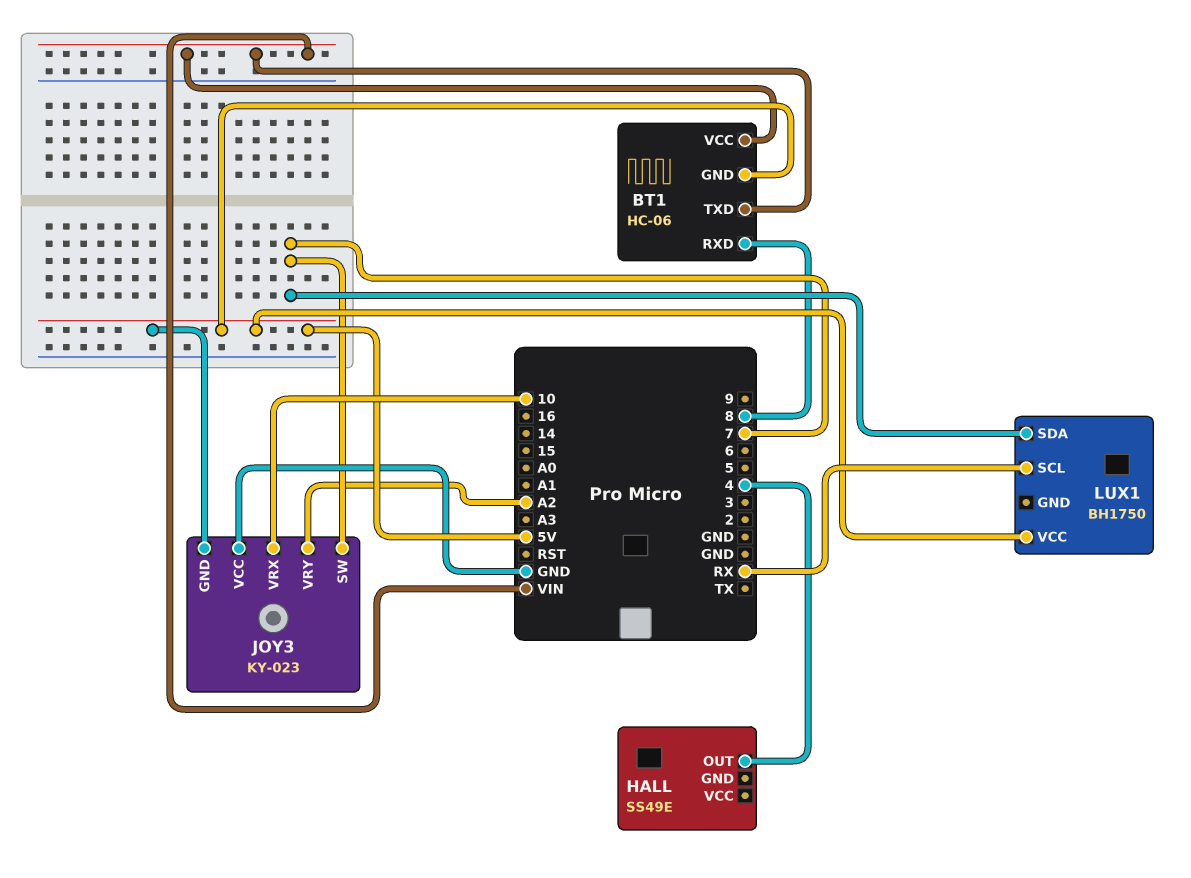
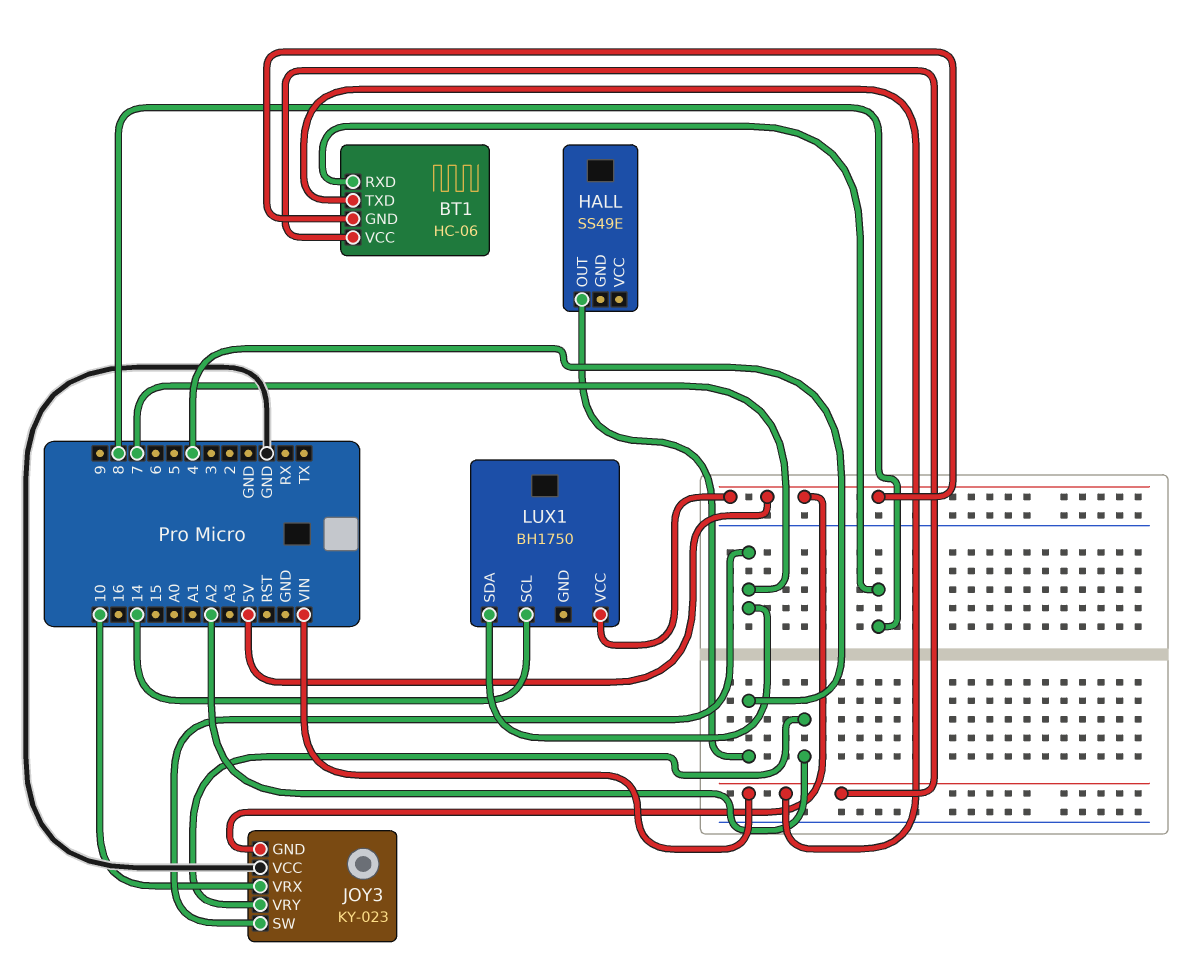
LUX1 pin SCL: RX -> 14

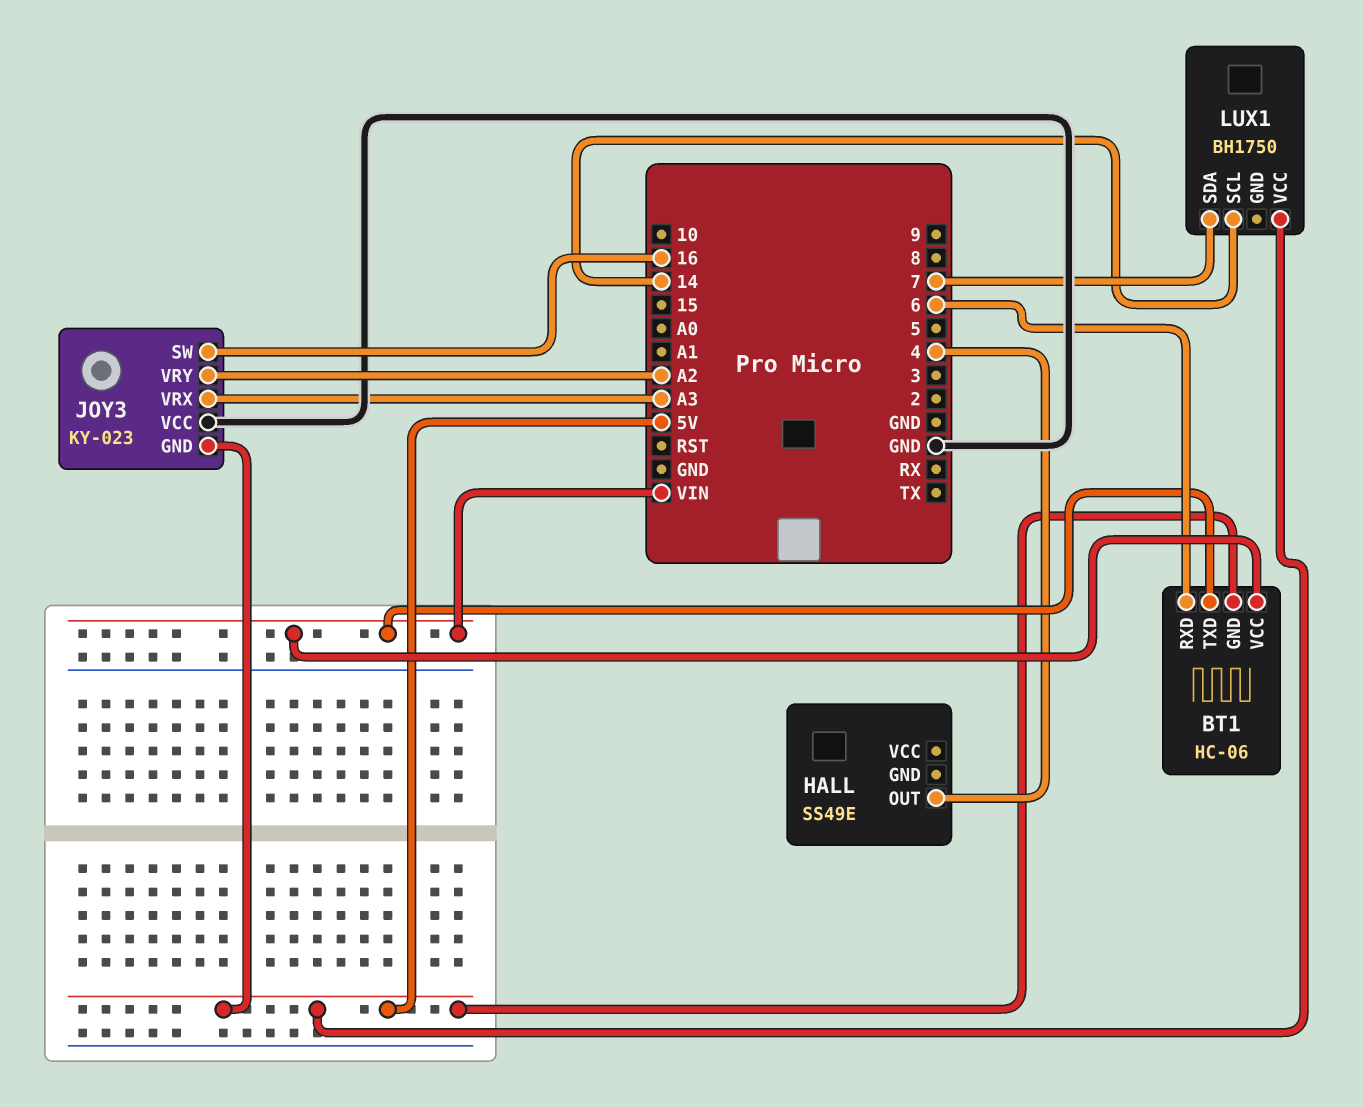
BT1 pin RXD: 8 -> 6
JOY3 pin SW: 7 -> 16
JOY3 pin VRX: 10 -> A3

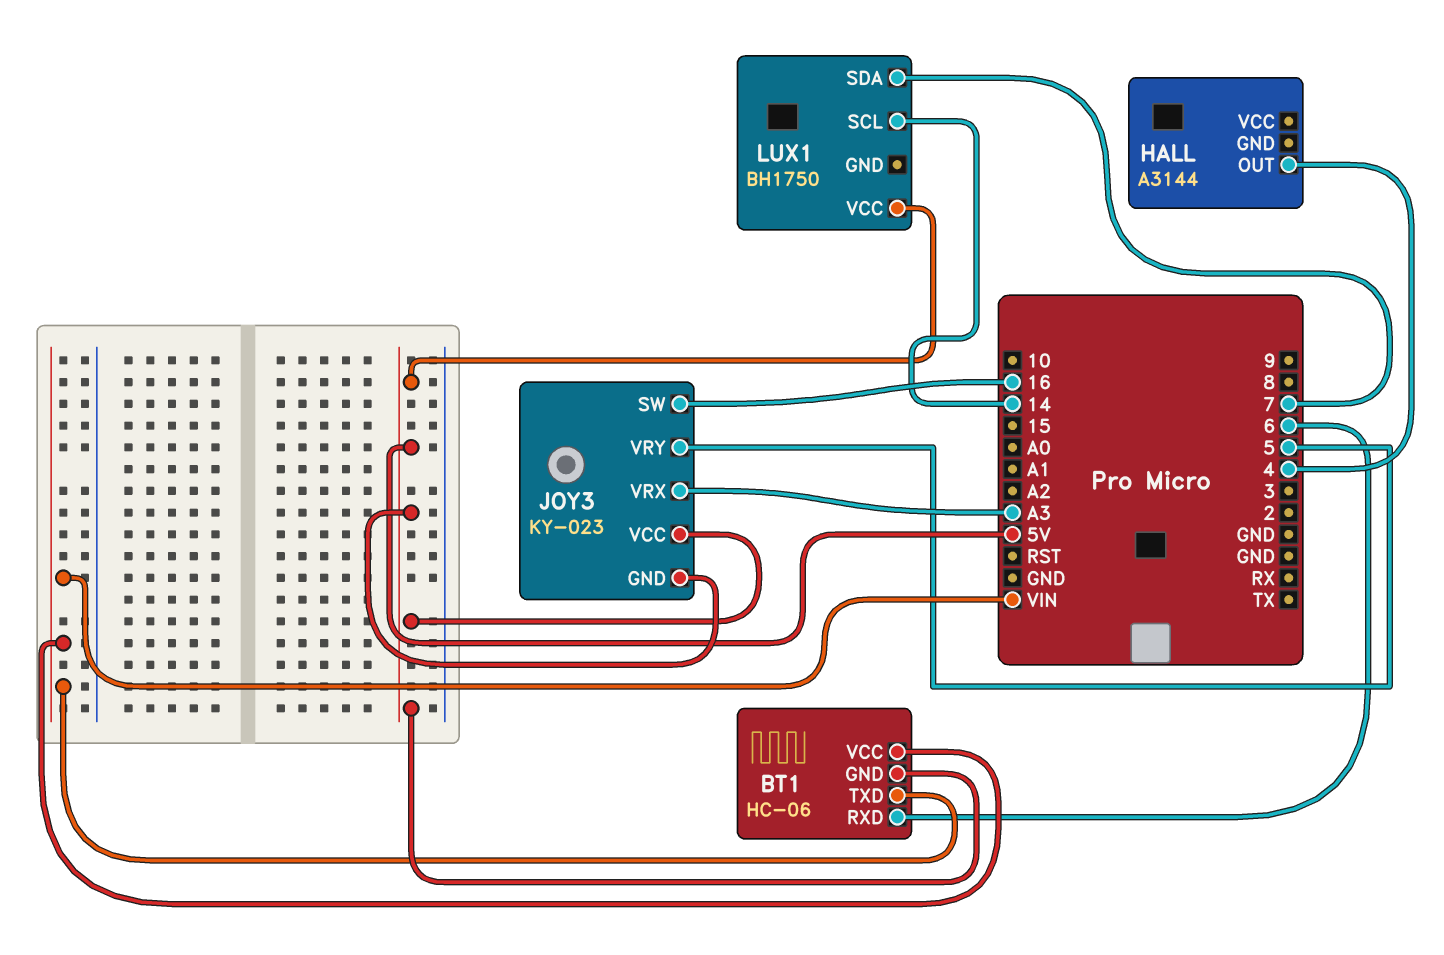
HALL: SS49E -> A3144
JOY3 pin VCC: GND -> 5V
JOY3 pin VRY: A2 -> 5

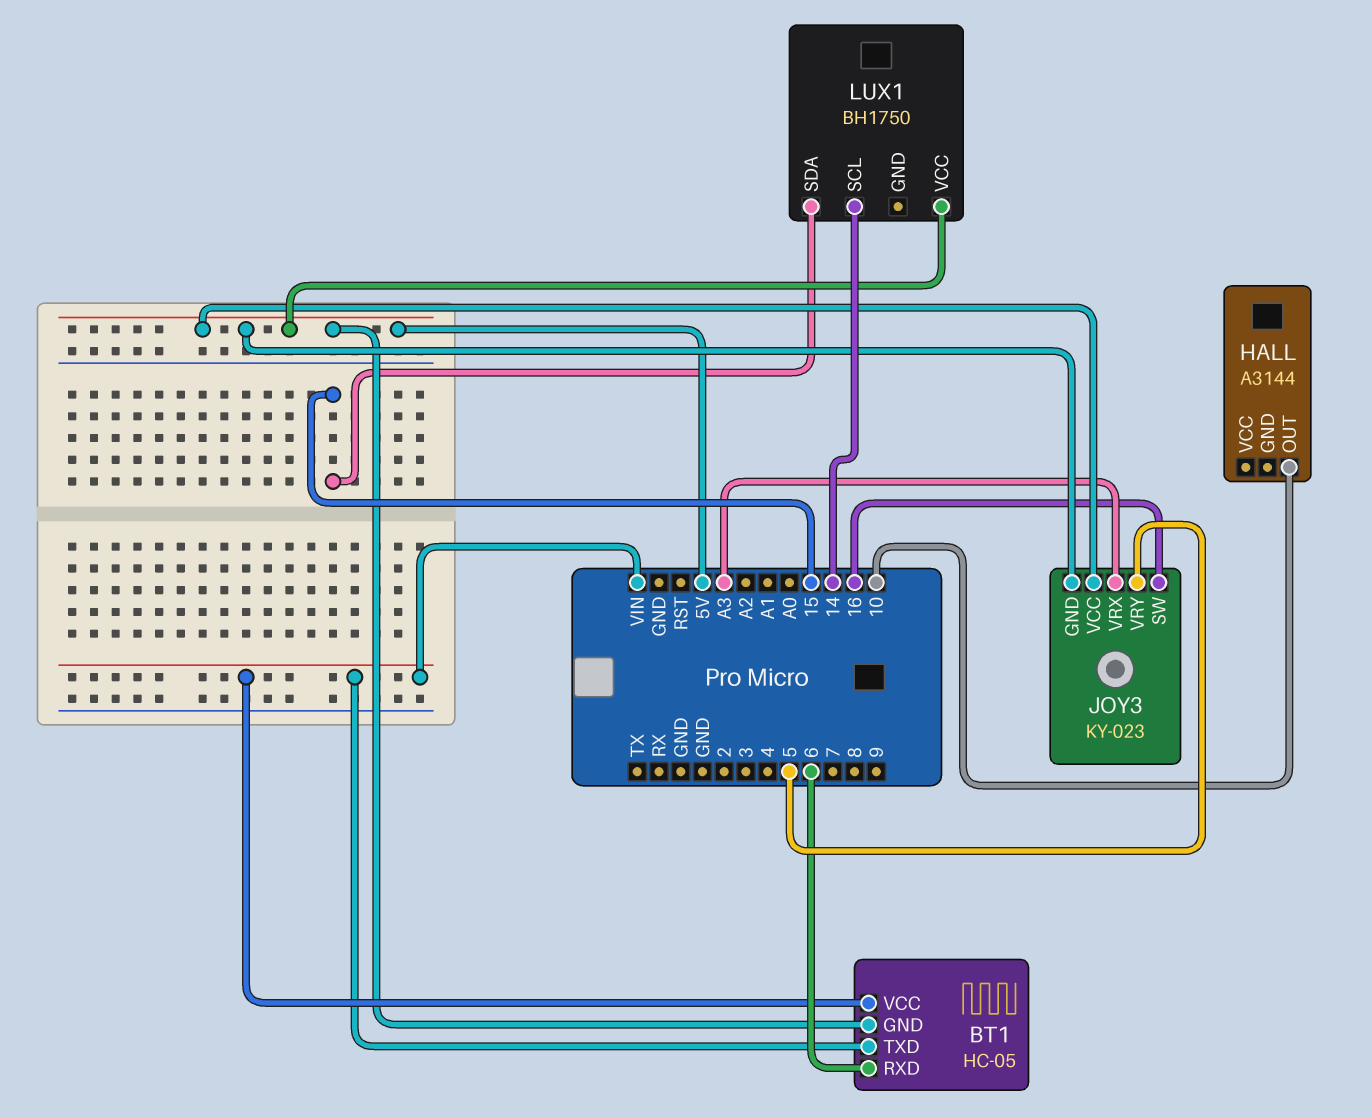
BT1: HC-06 -> HC-05
HALL pin OUT: 4 -> 10
LUX1 pin SDA: 7 -> 15

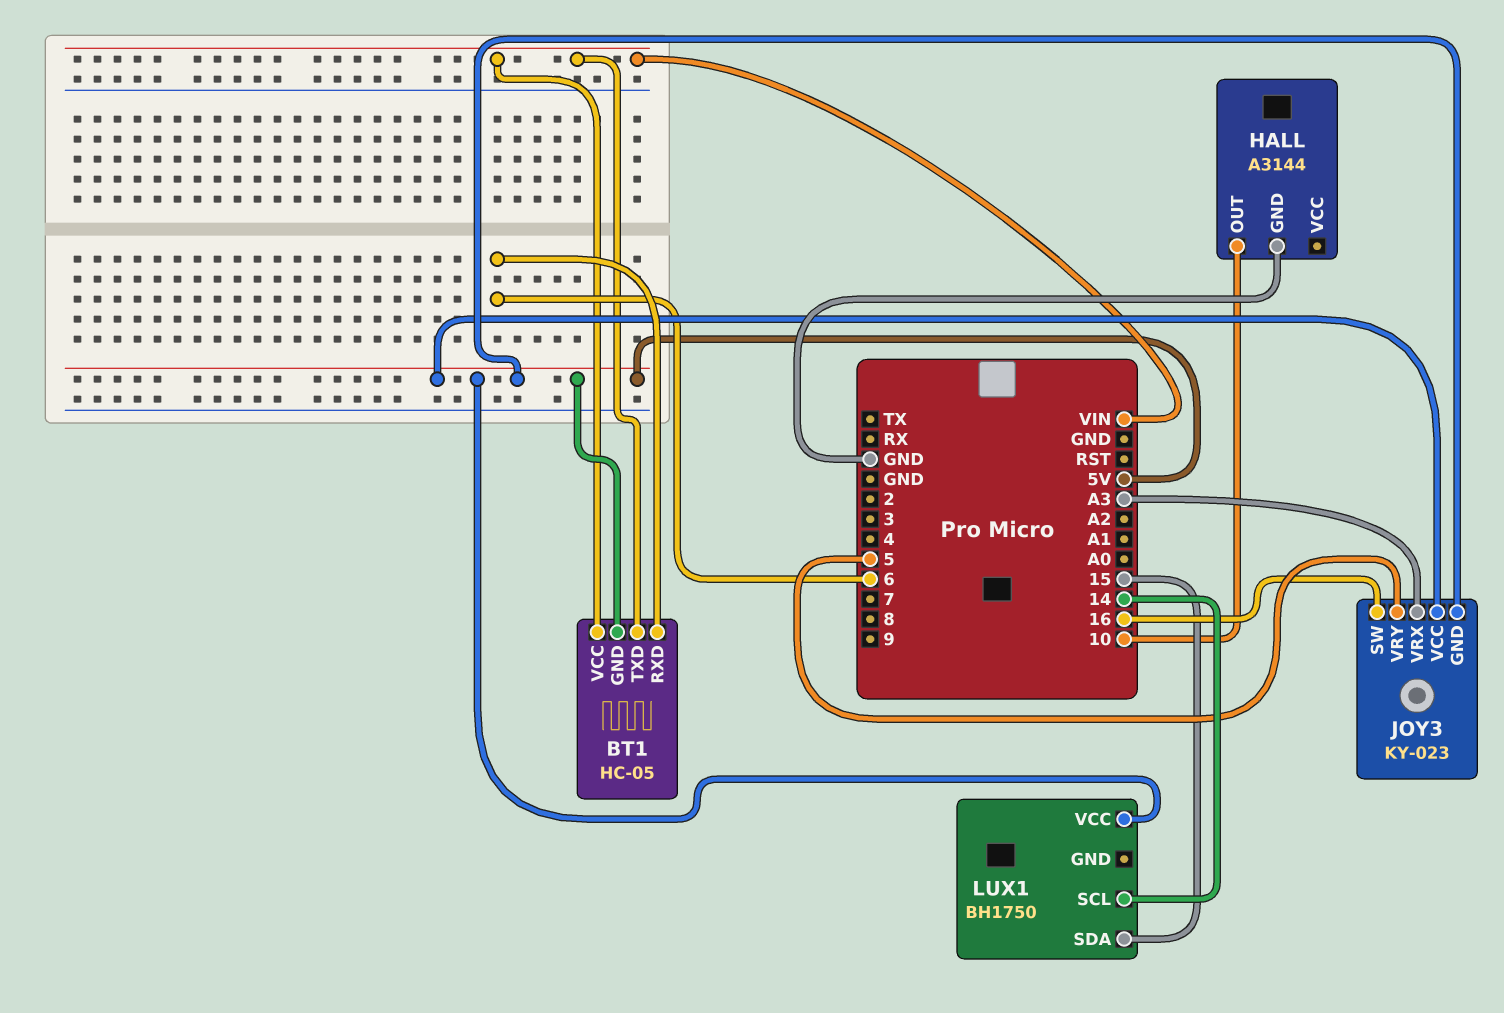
HALL pin GND: none -> GND

